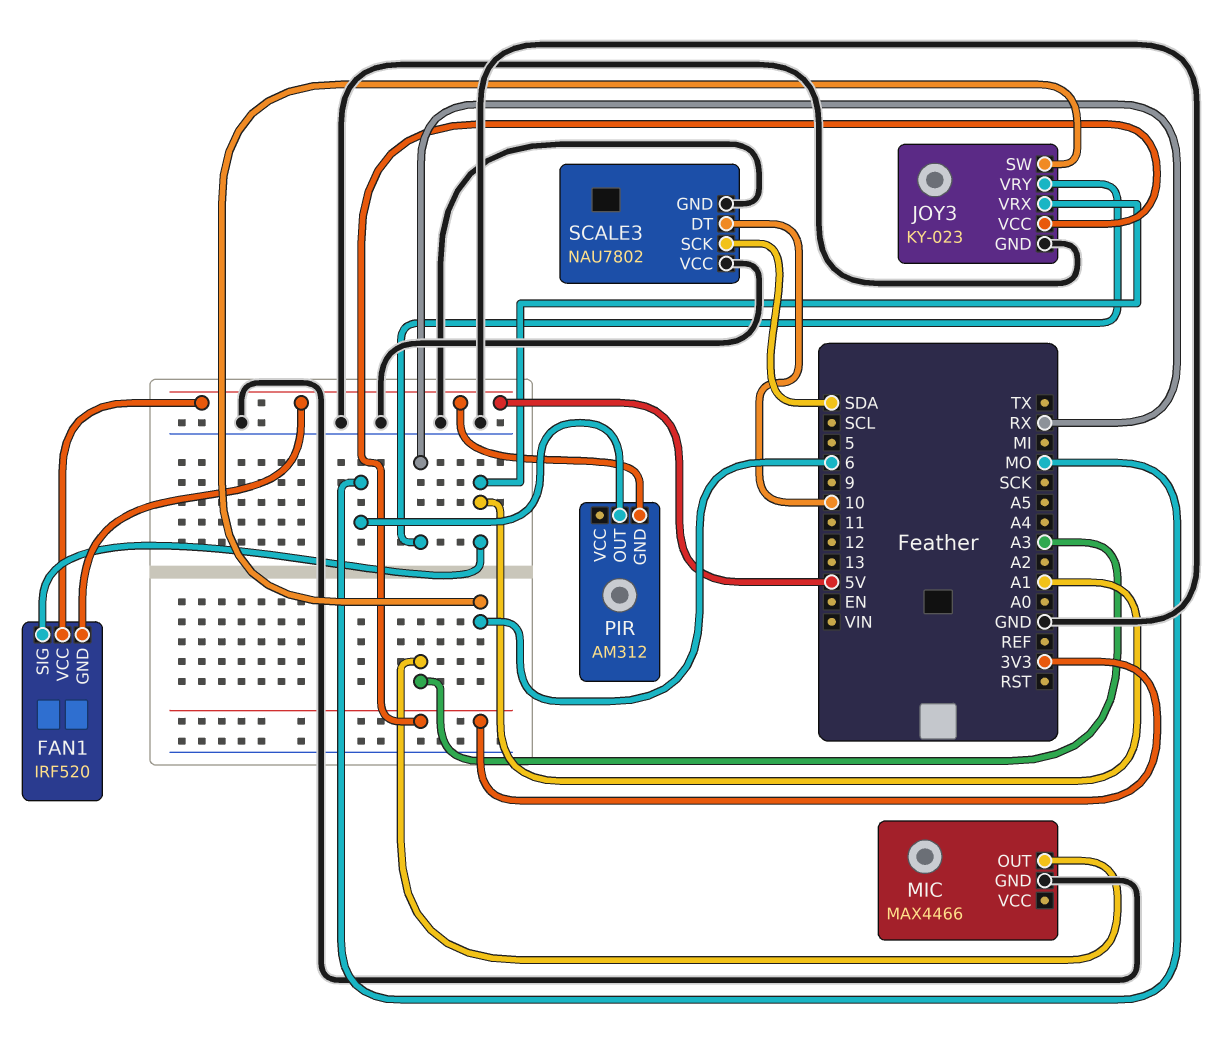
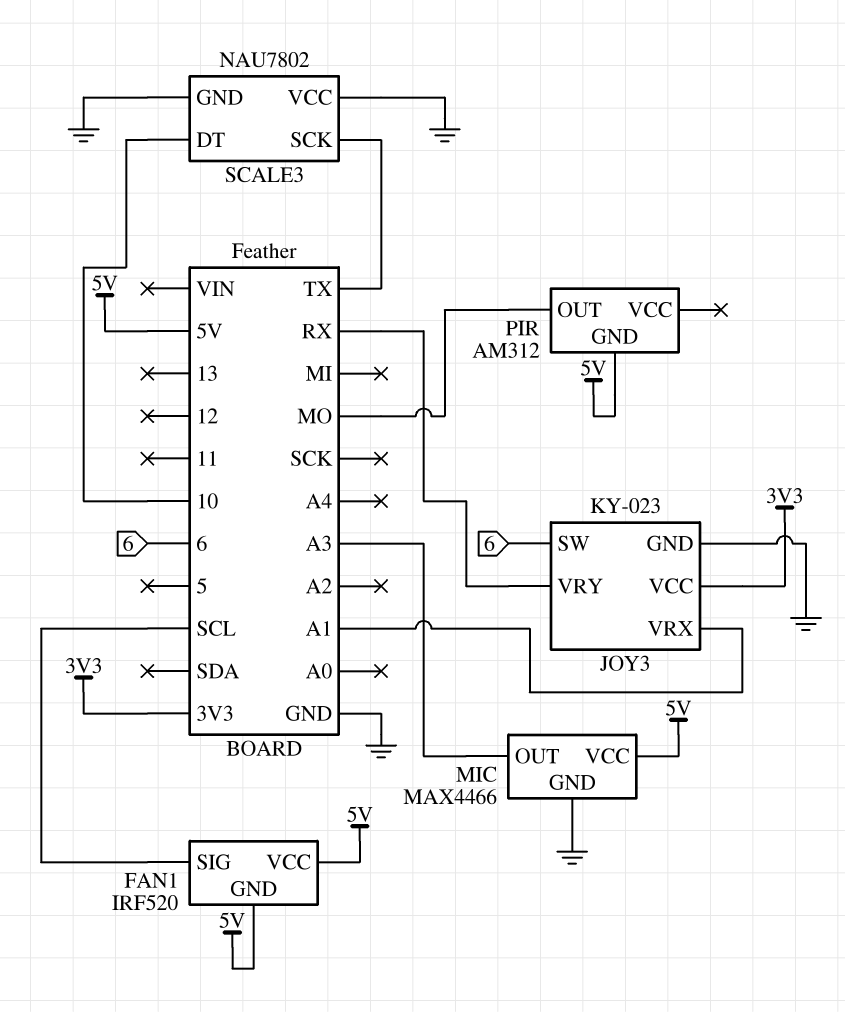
FAN1 pin SIG: A1 -> SCL
MIC pin VCC: none -> 5V
SCALE3 pin SCK: SDA -> TX

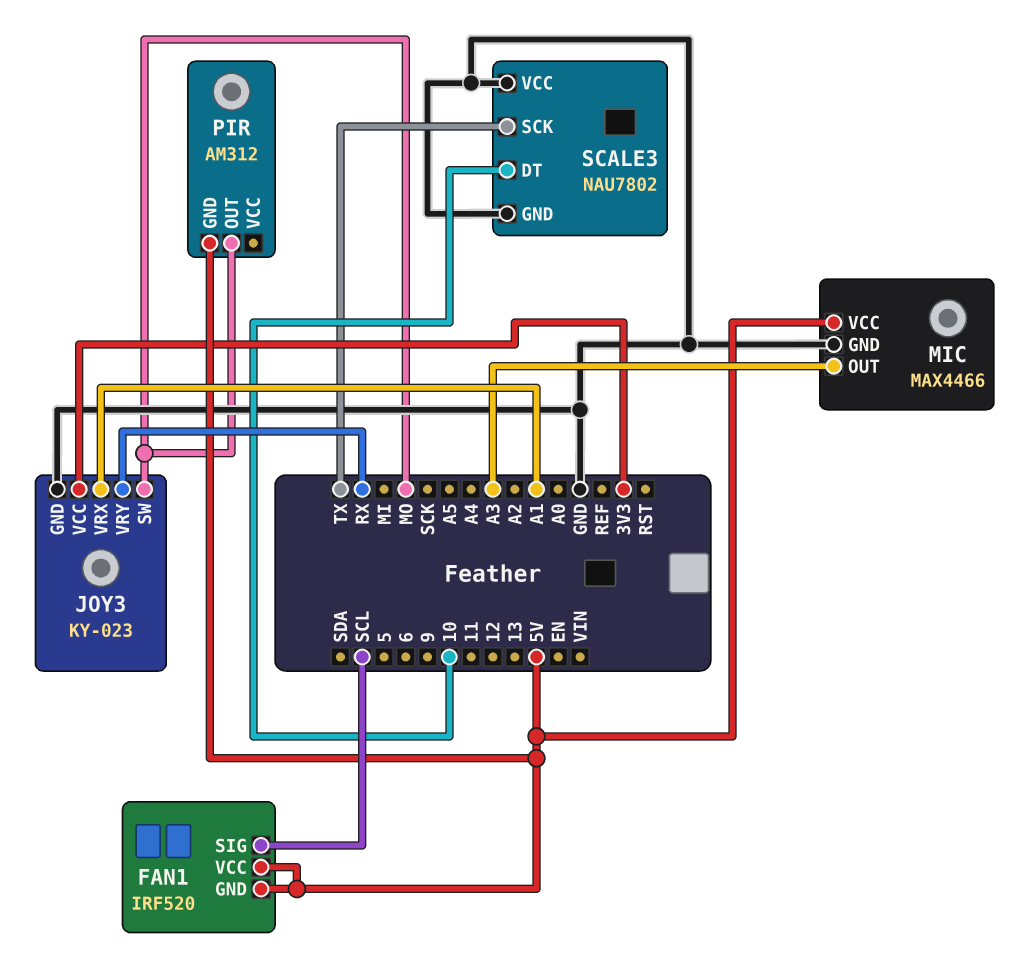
JOY3 pin SW: 6 -> MO

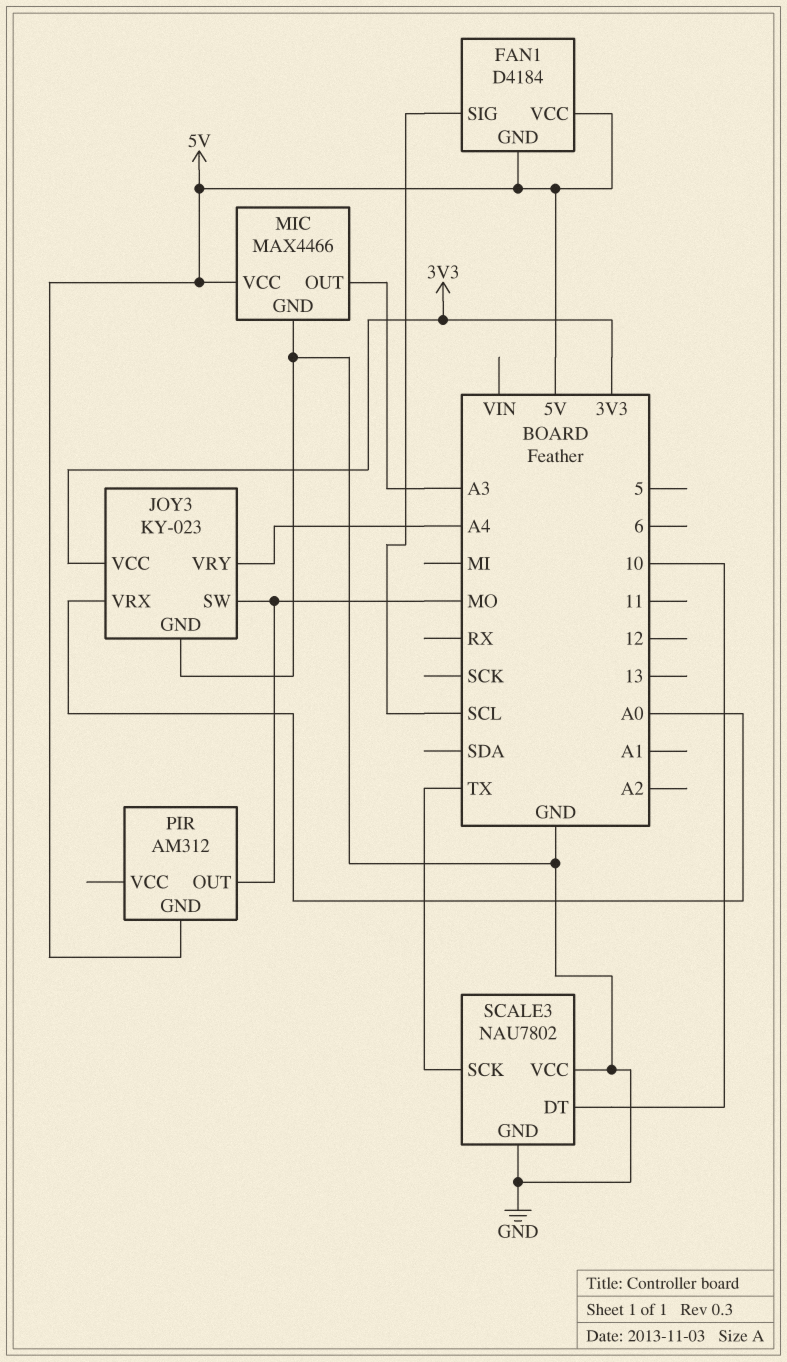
FAN1: IRF520 -> D4184
JOY3 pin VRX: A1 -> A0
JOY3 pin VRY: RX -> A4

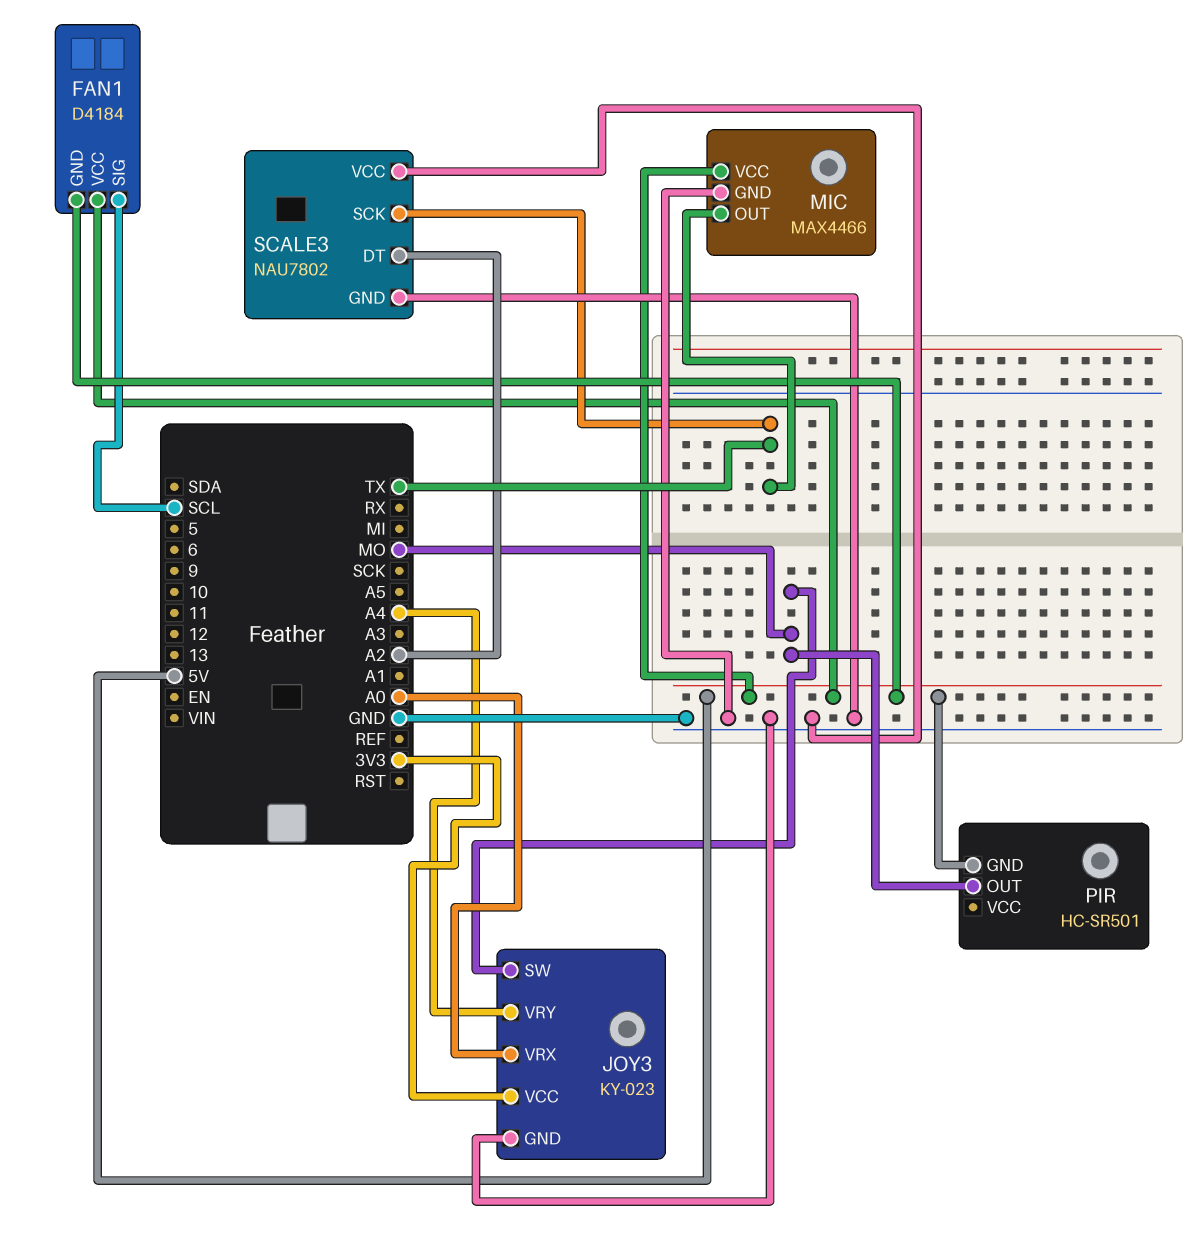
MIC pin OUT: A3 -> TX
PIR: AM312 -> HC-SR501
SCALE3 pin DT: 10 -> A2

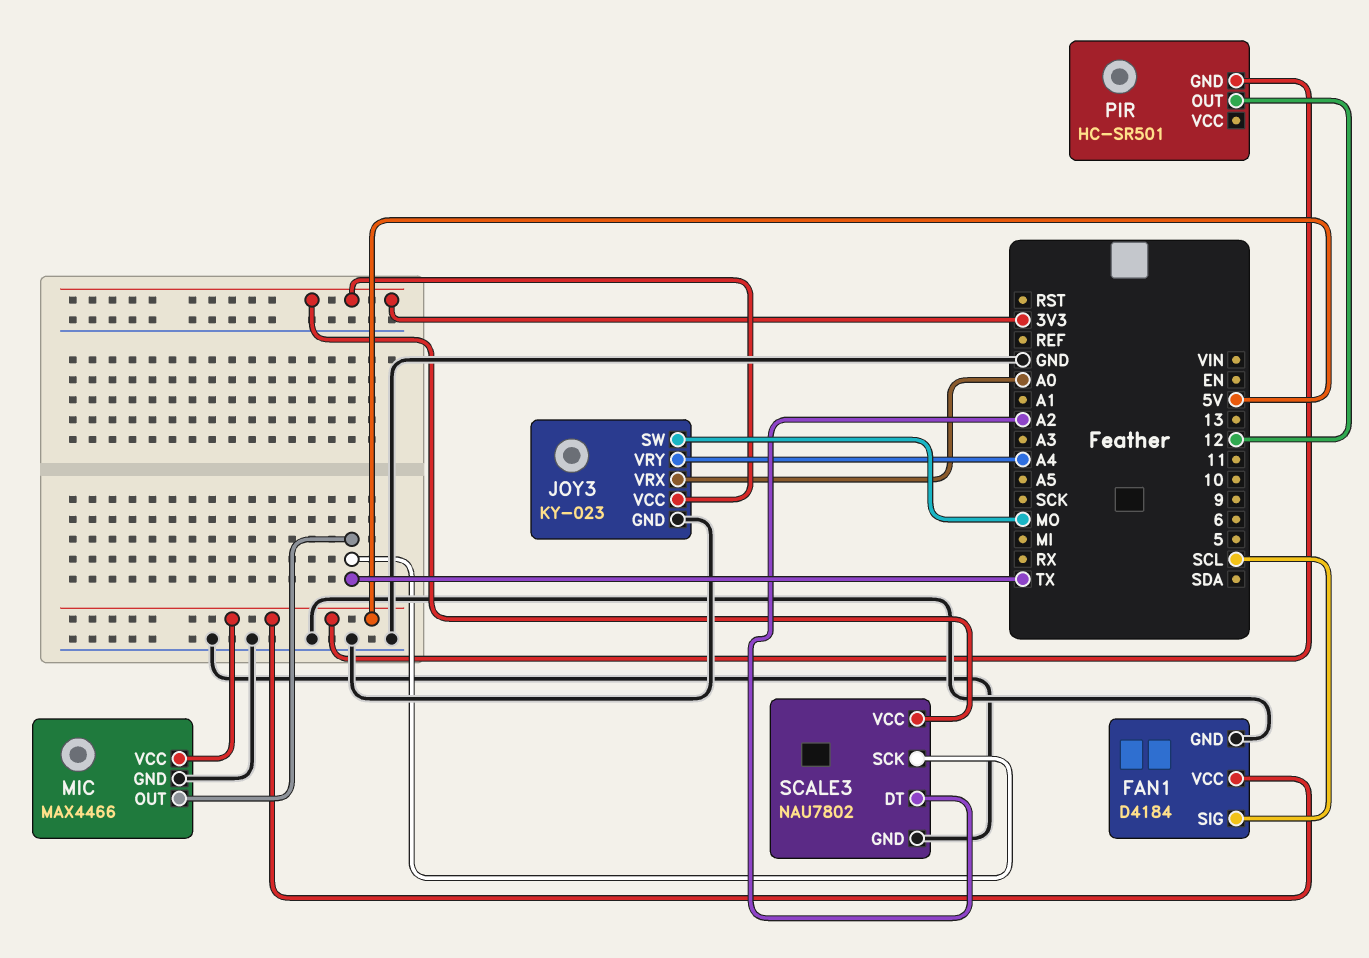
FAN1 pin GND: 5V -> GND
PIR pin OUT: MO -> 12
SCALE3 pin VCC: GND -> 3V3

